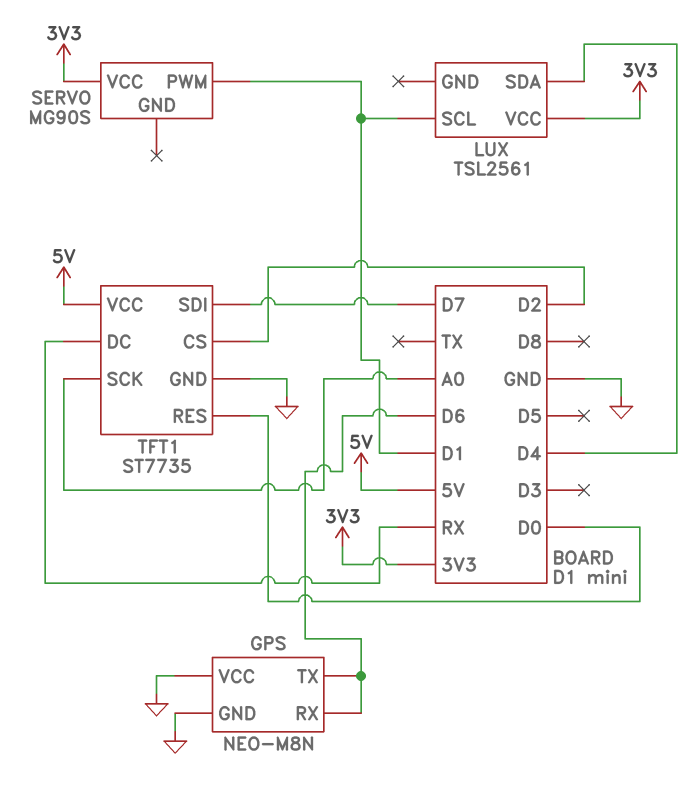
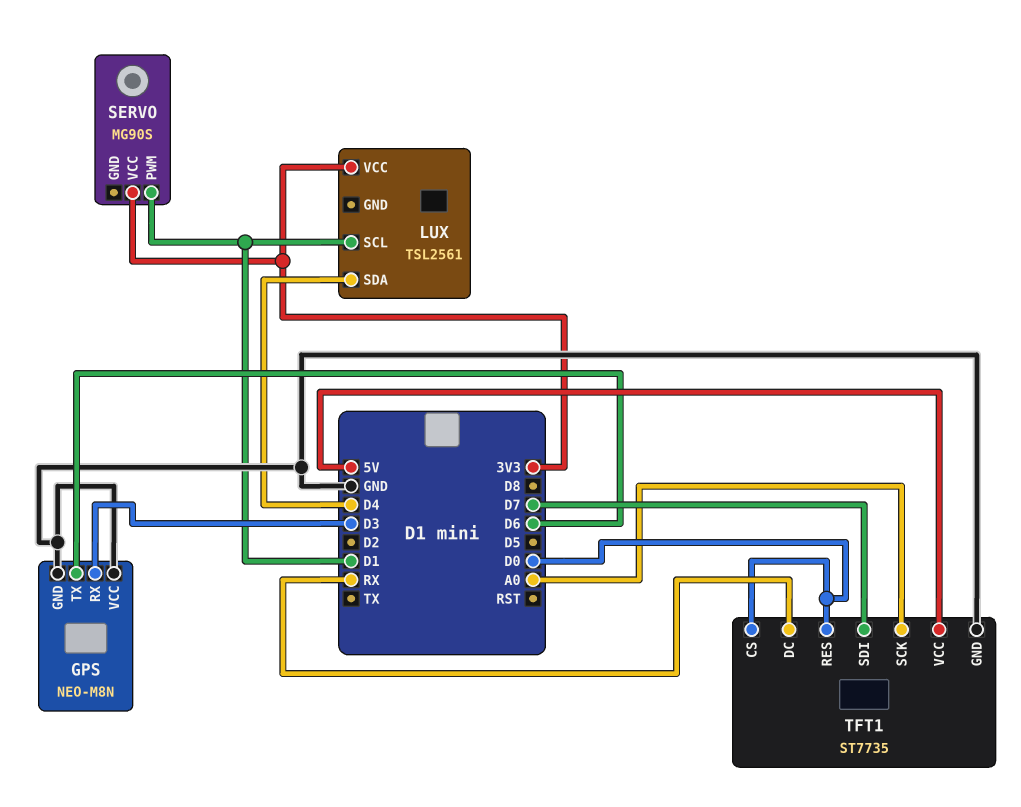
GPS pin RX: D6 -> D3
TFT1 pin CS: D2 -> D0

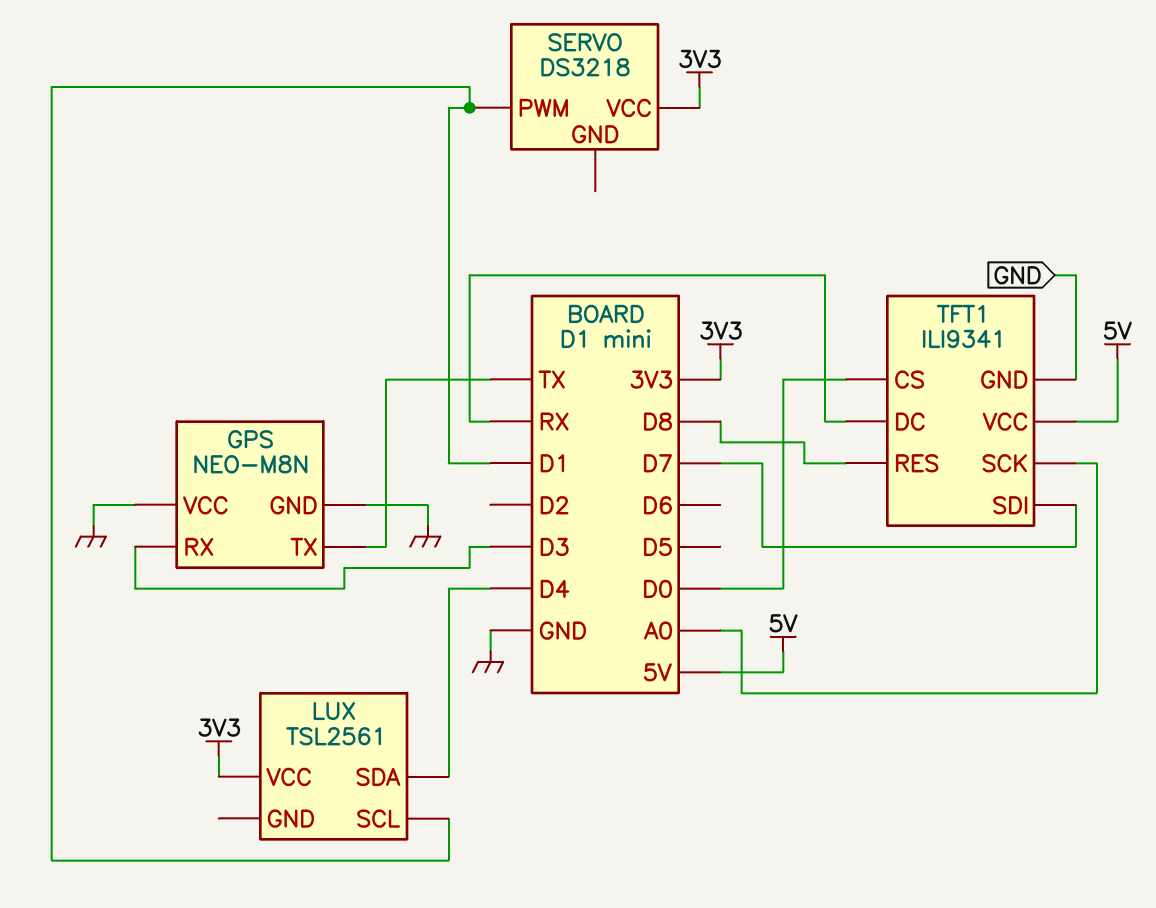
GPS pin TX: D6 -> TX
SERVO: MG90S -> DS3218
TFT1: ST7735 -> ILI9341
TFT1 pin RES: D0 -> D8

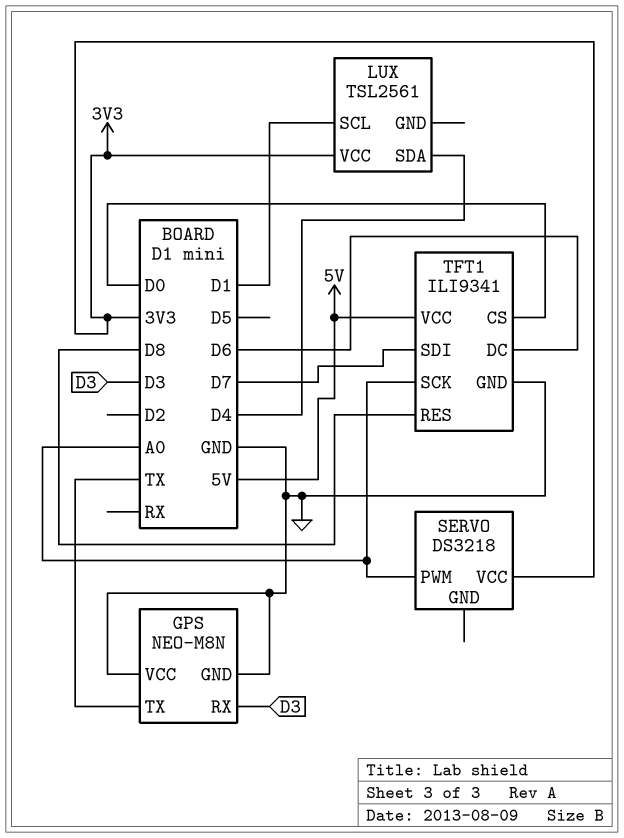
SERVO pin PWM: D1 -> A0
TFT1 pin DC: RX -> D6

